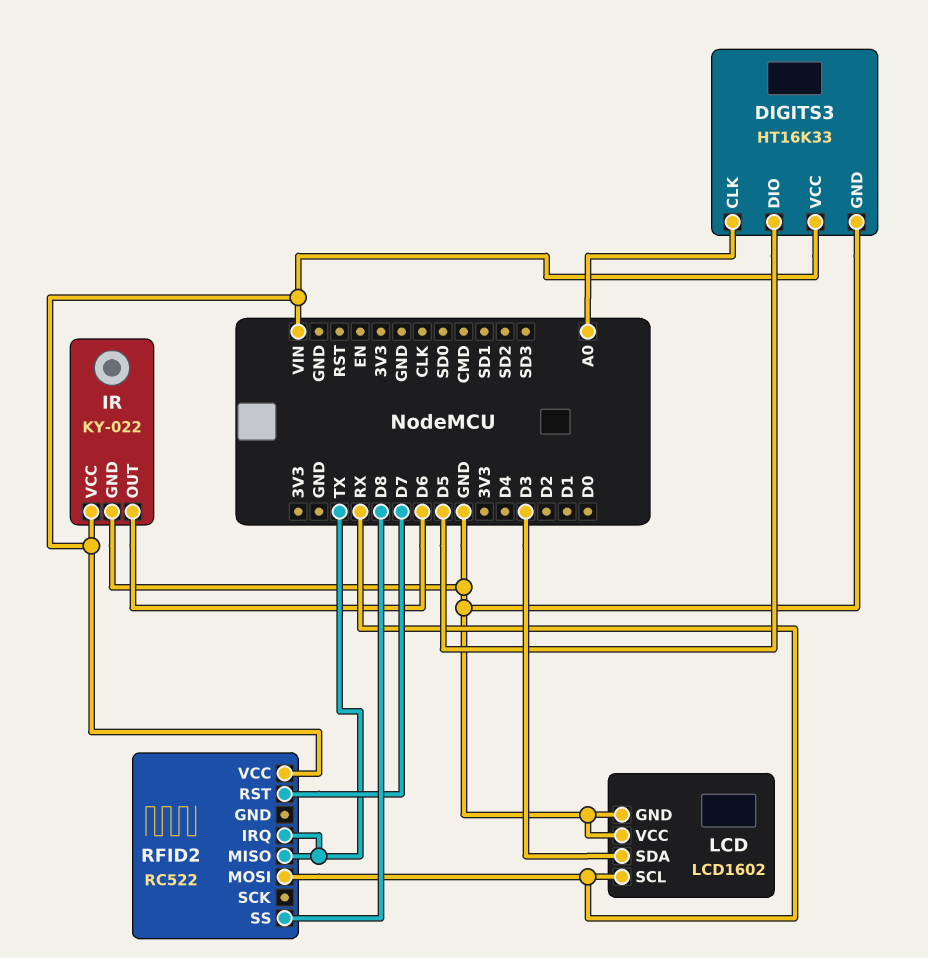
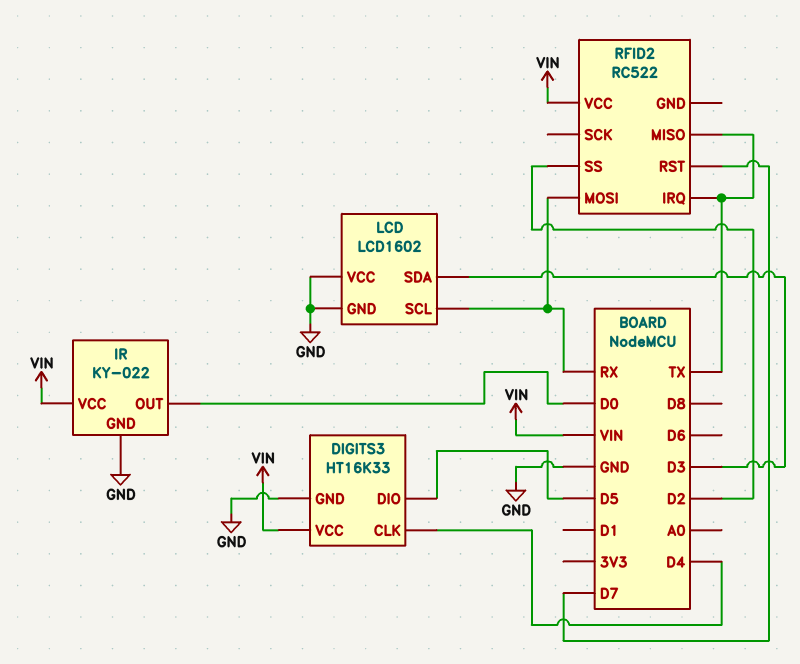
DIGITS3 pin CLK: A0 -> D4
IR pin OUT: D6 -> D0
RFID2 pin SS: D8 -> D2

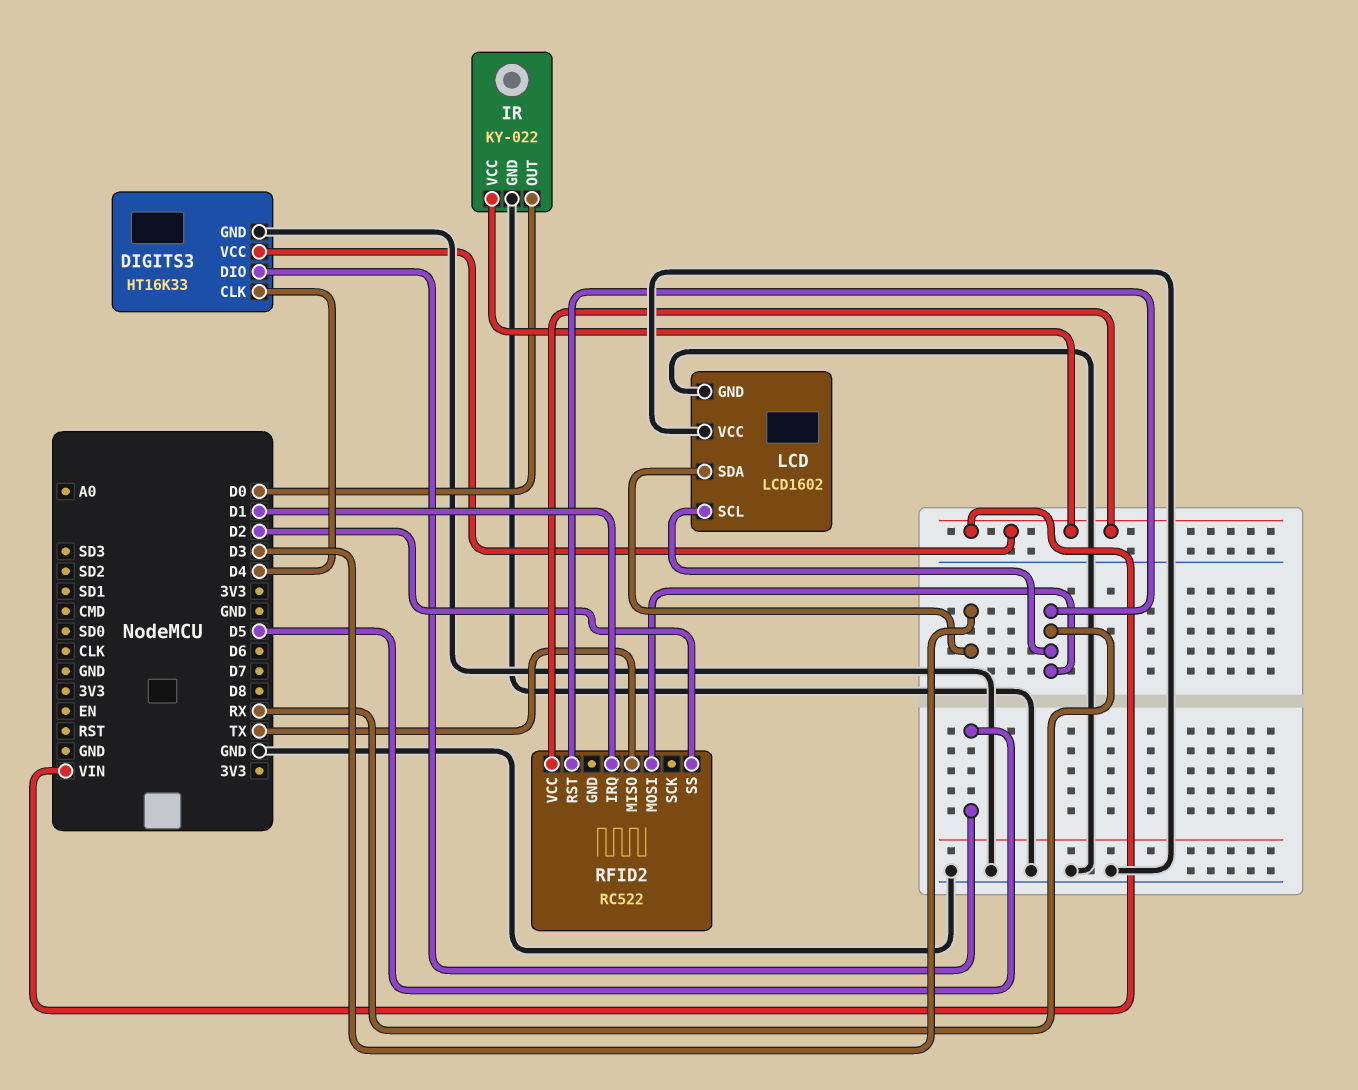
RFID2 pin IRQ: TX -> D1
RFID2 pin RST: D7 -> RX

